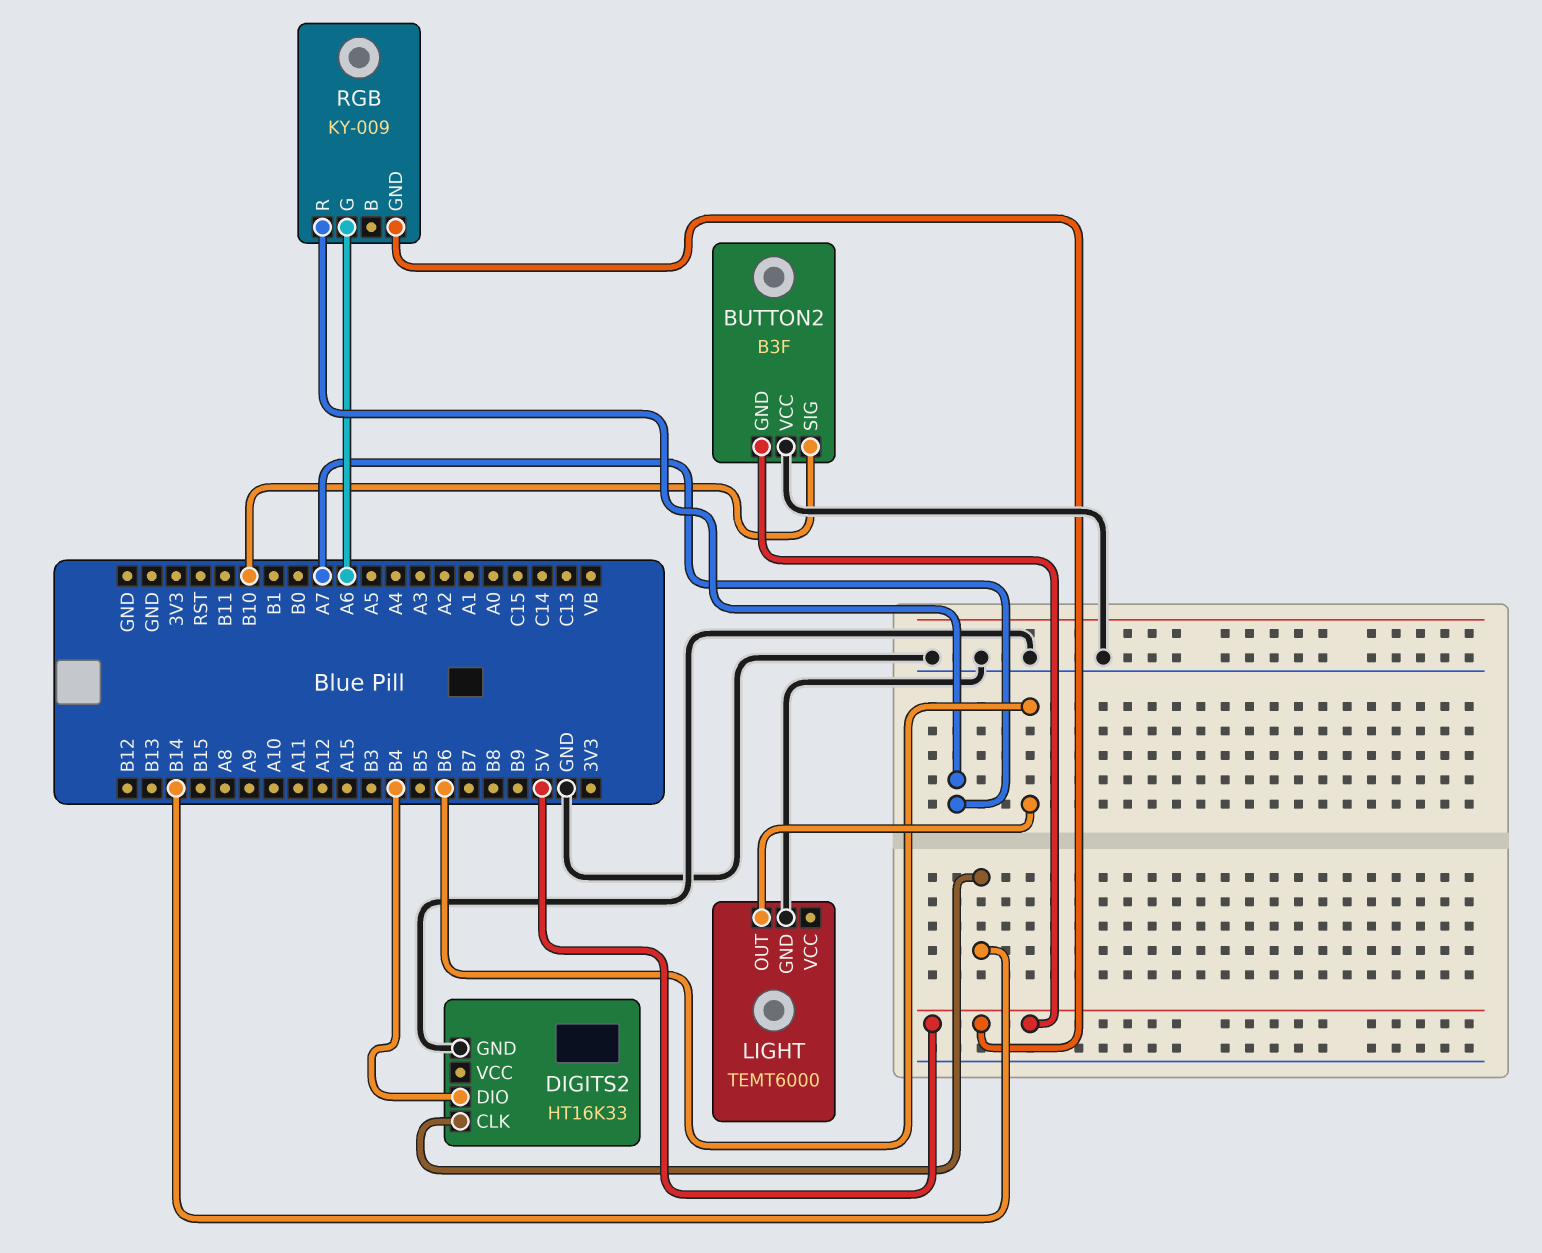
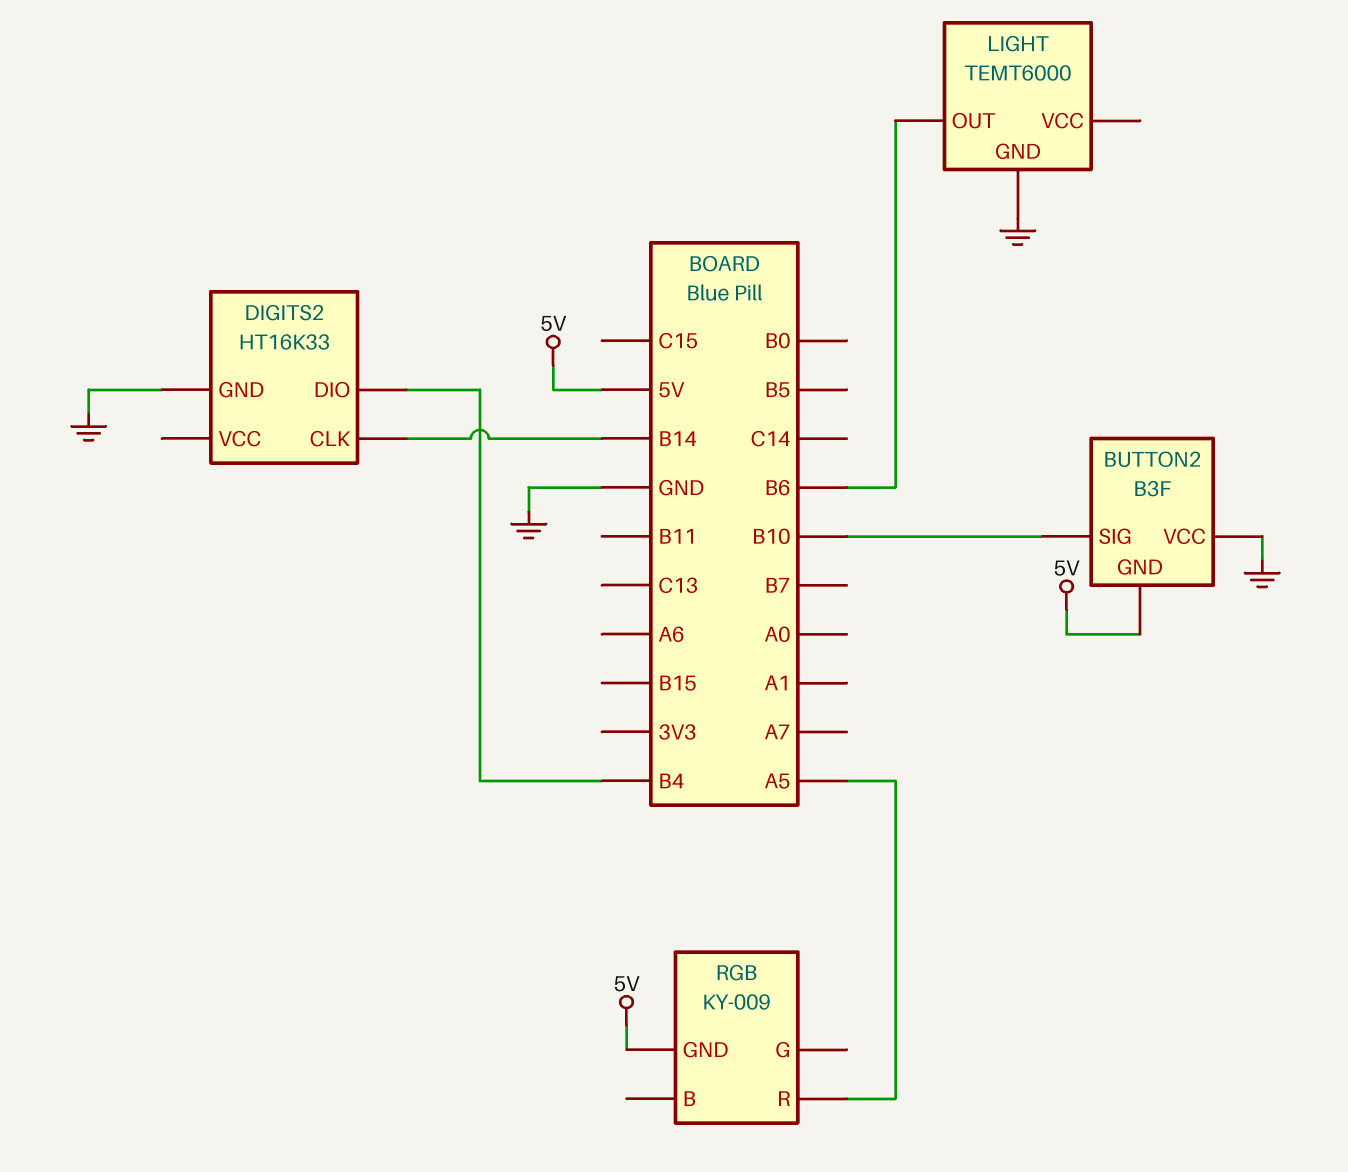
RGB pin G: A6 -> none
RGB pin R: A7 -> A5

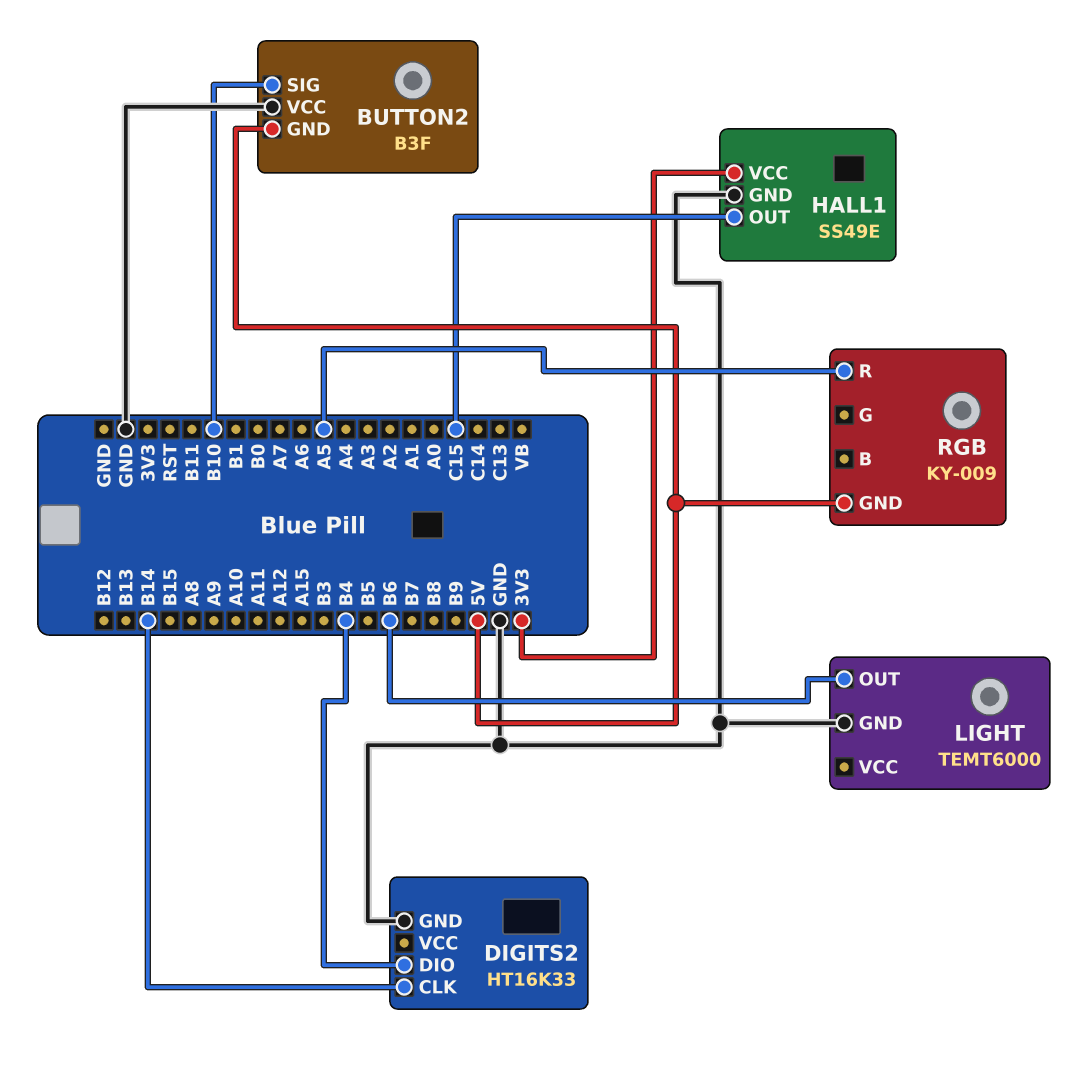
HALL1: none -> SS49E
HALL1 pin GND: none -> GND
HALL1 pin OUT: none -> C15
HALL1 pin VCC: none -> 3V3

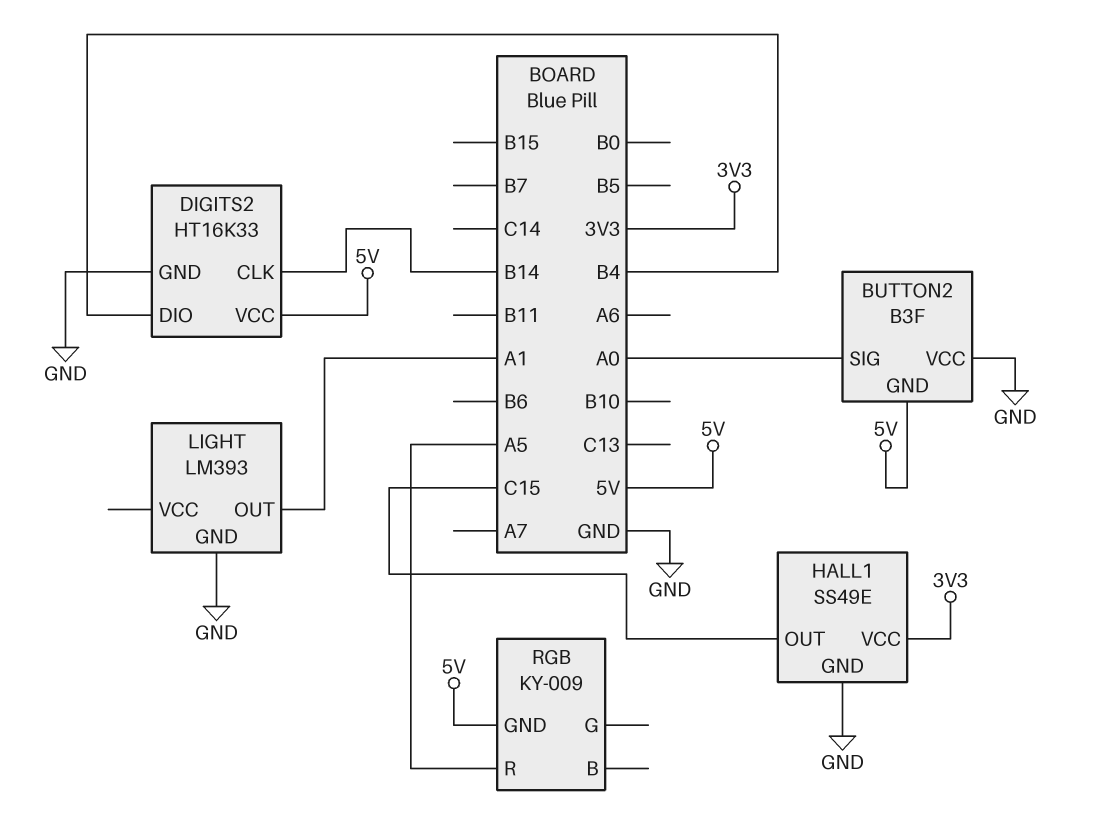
BUTTON2 pin SIG: B10 -> A0
DIGITS2 pin VCC: none -> 5V
LIGHT: TEMT6000 -> LM393
LIGHT pin OUT: B6 -> A1

